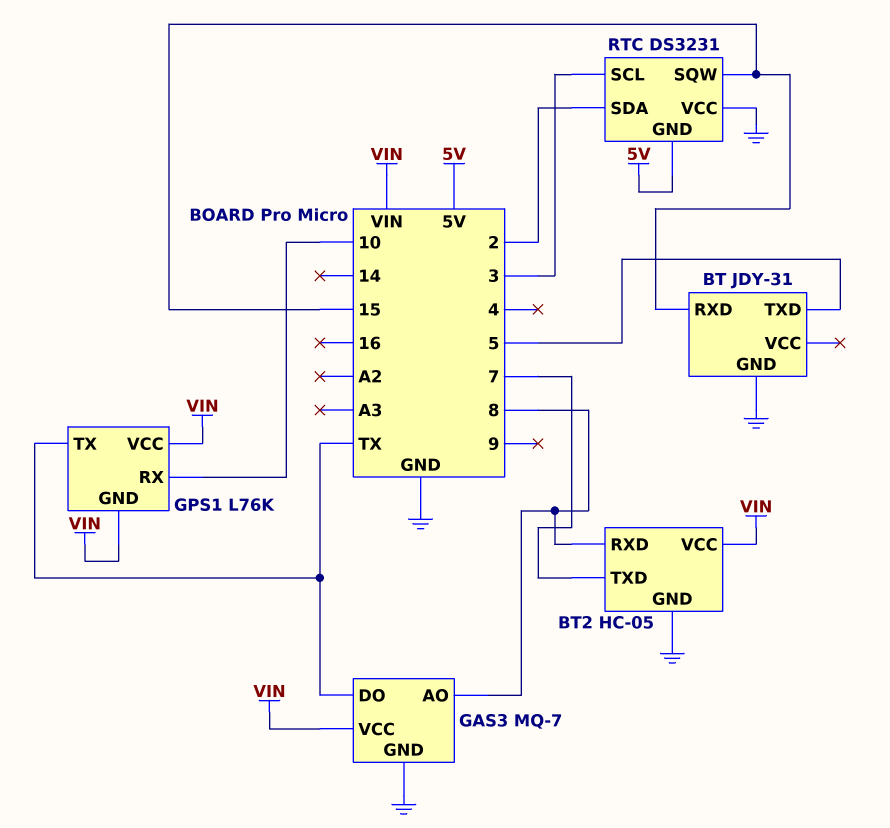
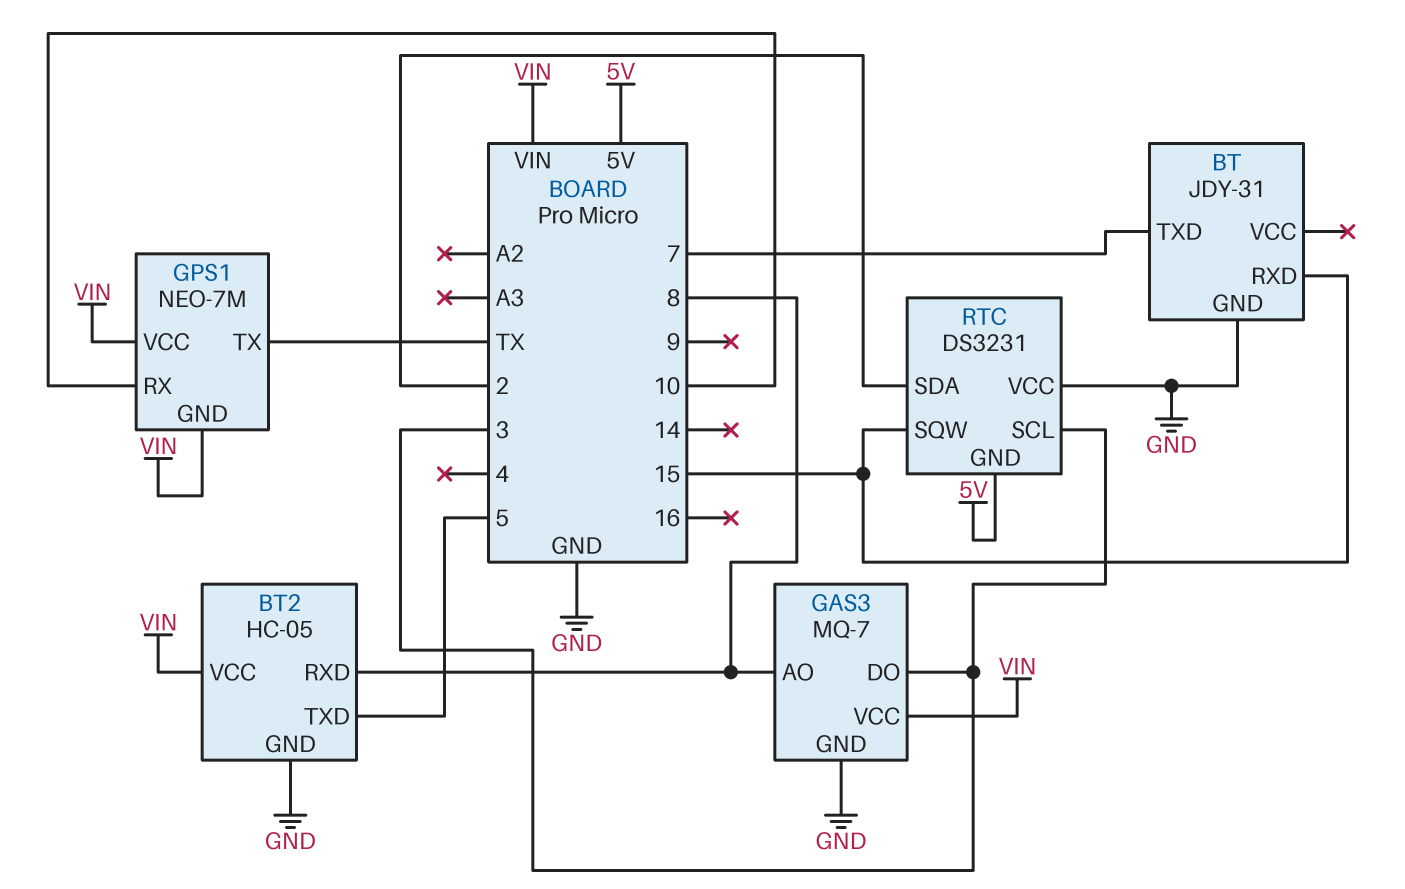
BT pin TXD: 5 -> 7
BT2 pin TXD: 7 -> 5
GAS3 pin DO: TX -> 3
GPS1: L76K -> NEO-7M

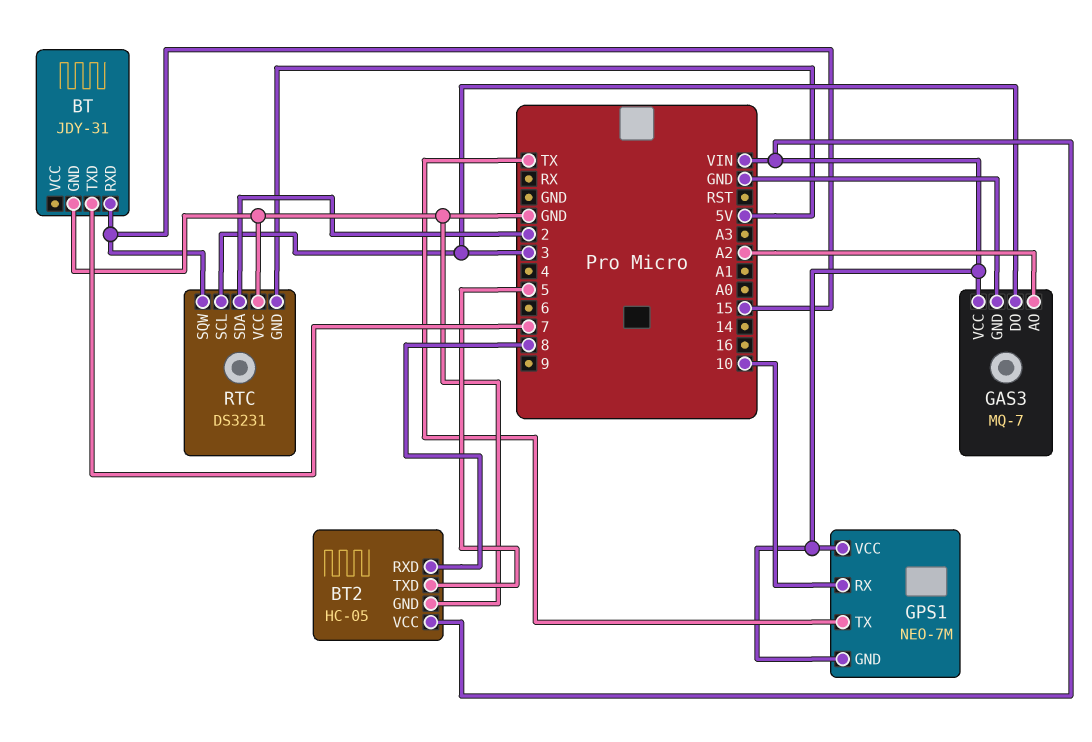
GAS3 pin AO: 8 -> A2

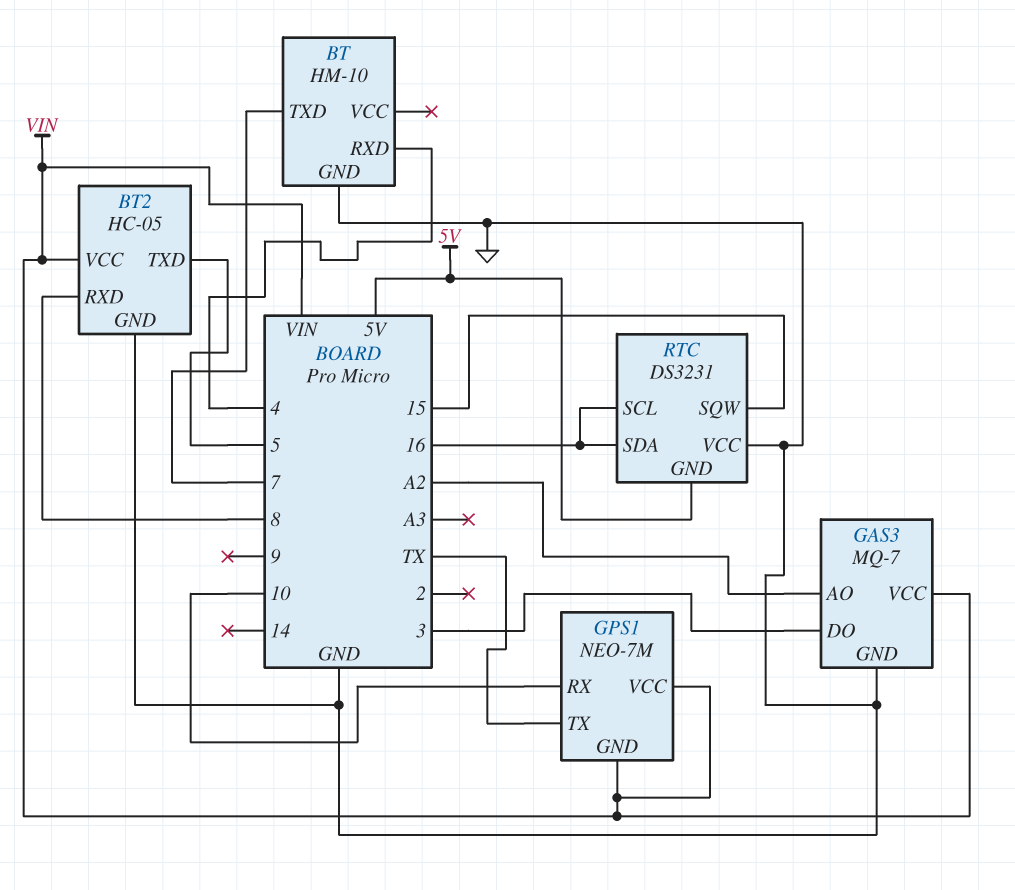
BT: JDY-31 -> HM-10
BT pin RXD: 15 -> 4
RTC pin SCL: 3 -> 16
RTC pin SDA: 2 -> 16

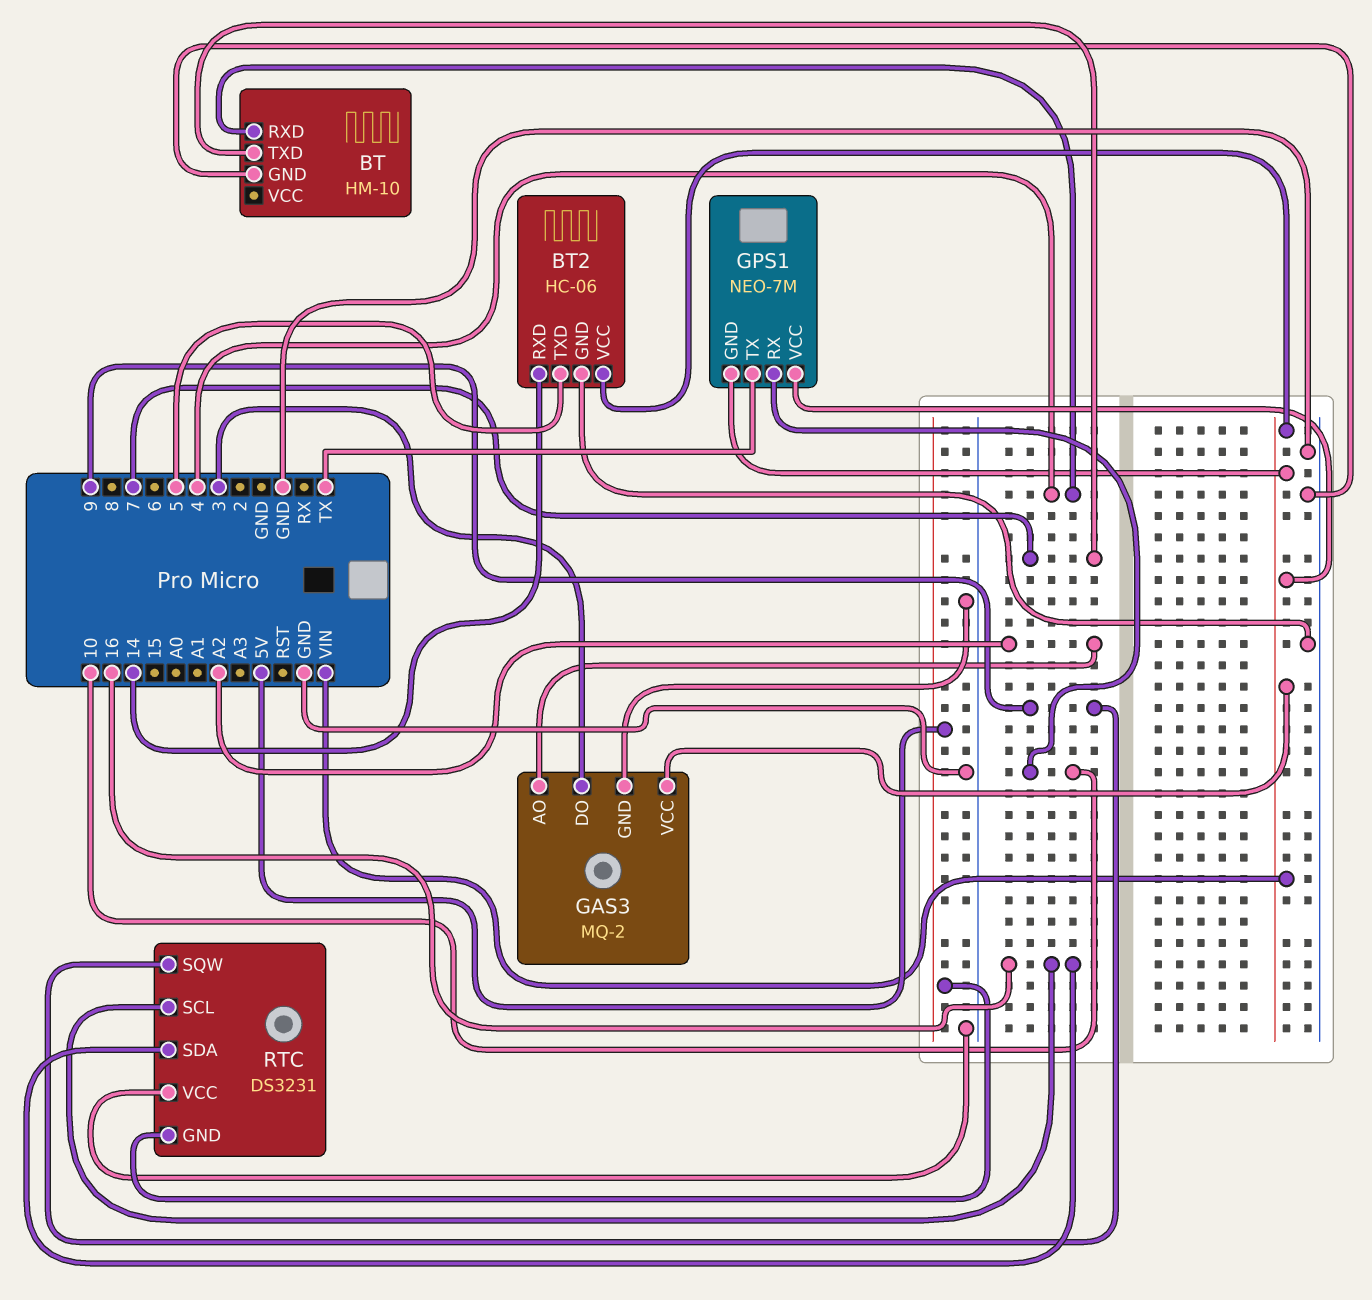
BT2: HC-05 -> HC-06
BT2 pin RXD: 8 -> 14
GAS3: MQ-7 -> MQ-2
RTC pin SQW: 15 -> 9

